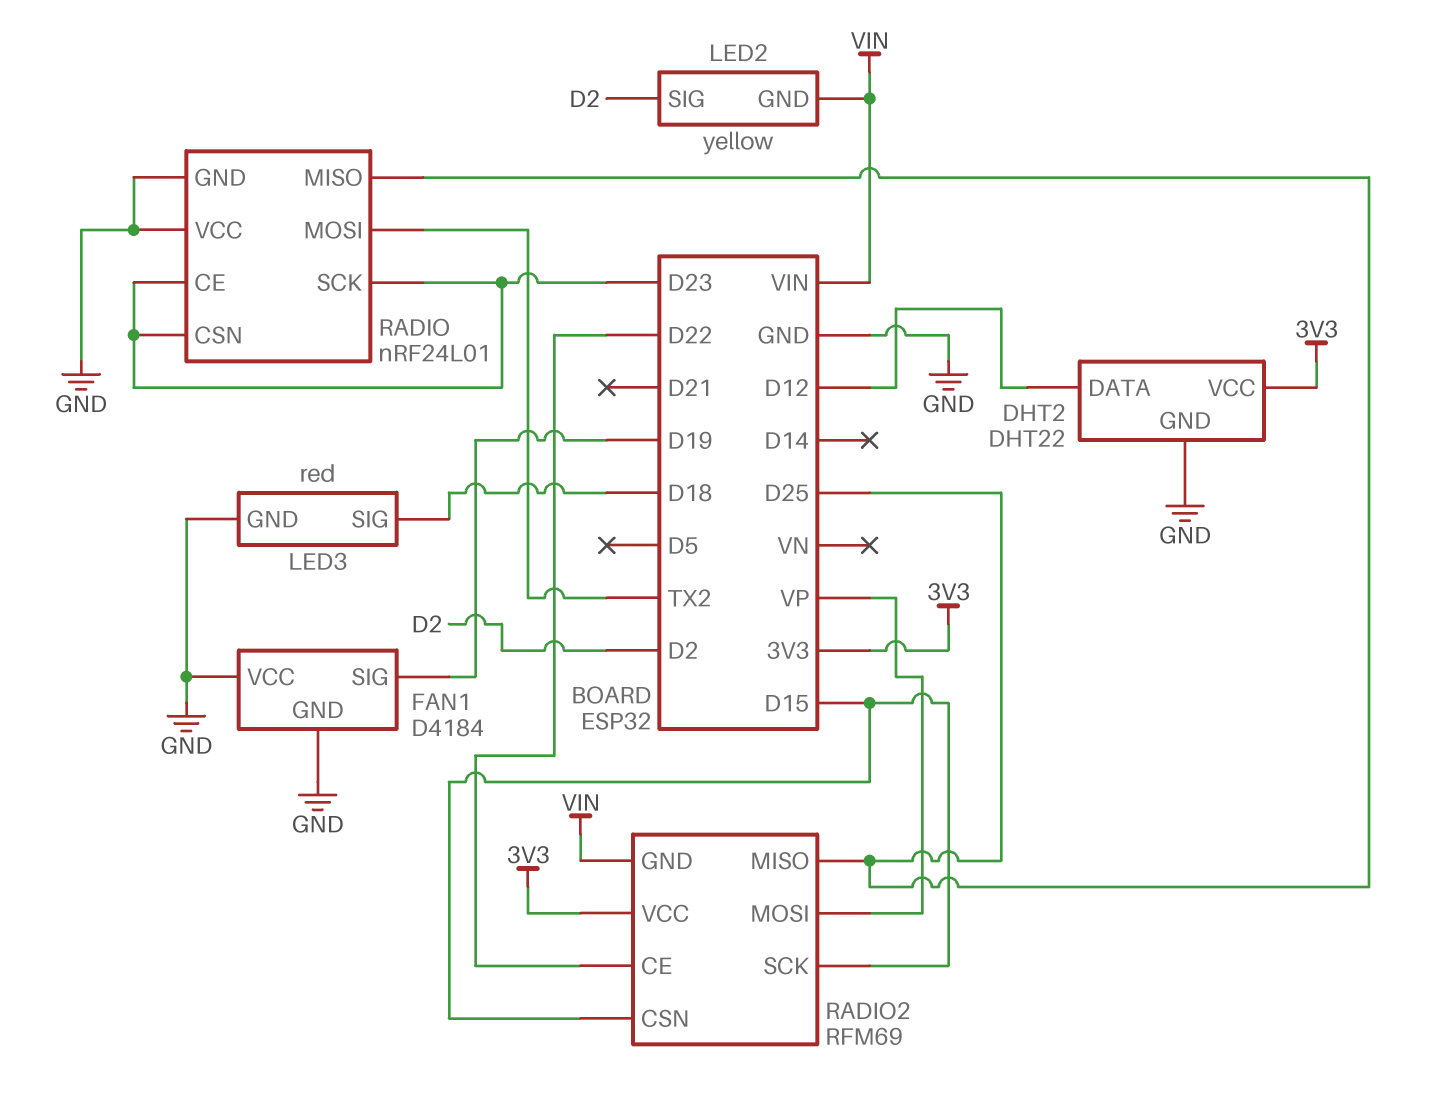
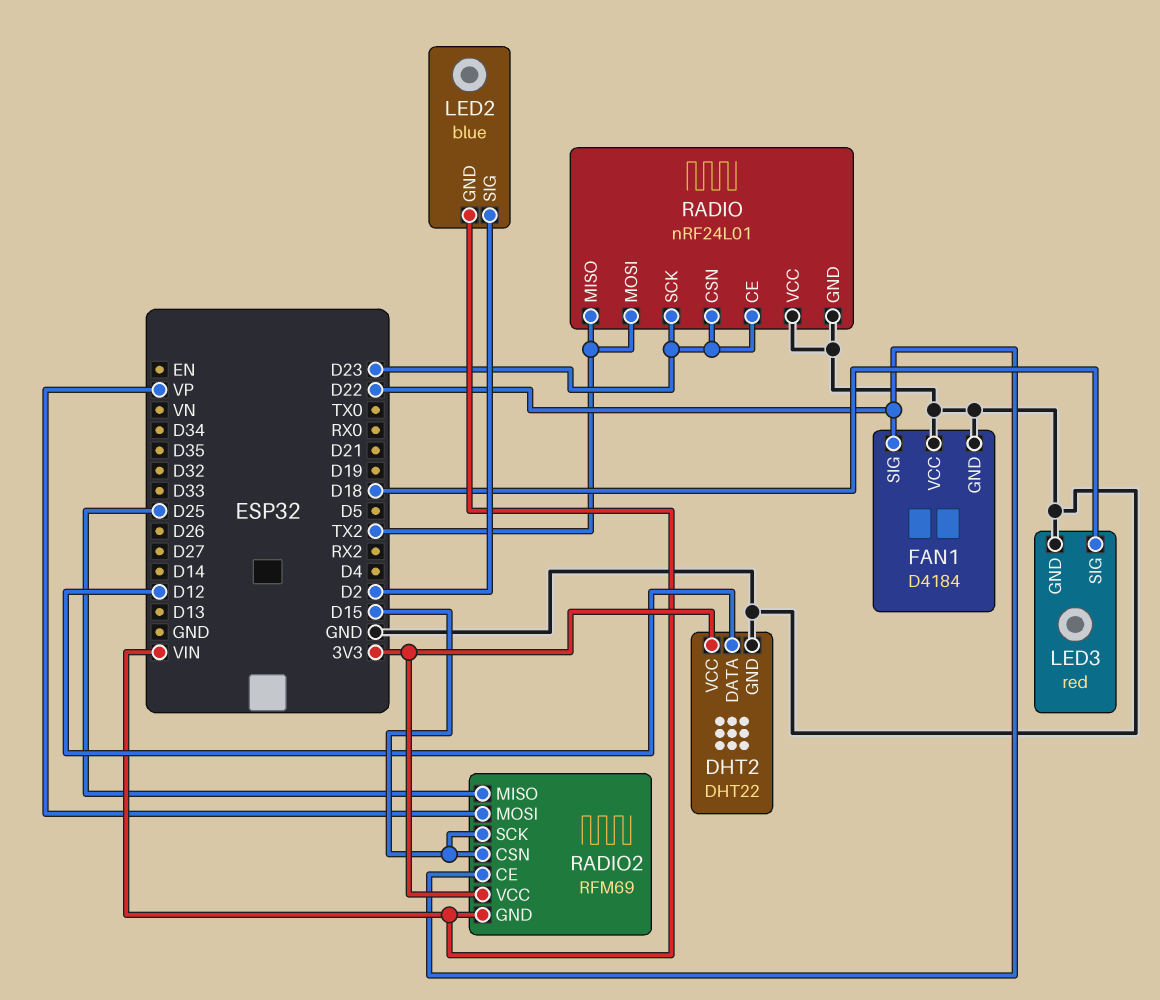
FAN1 pin SIG: D19 -> D22
LED2: yellow -> blue
RADIO pin MISO: D25 -> TX2

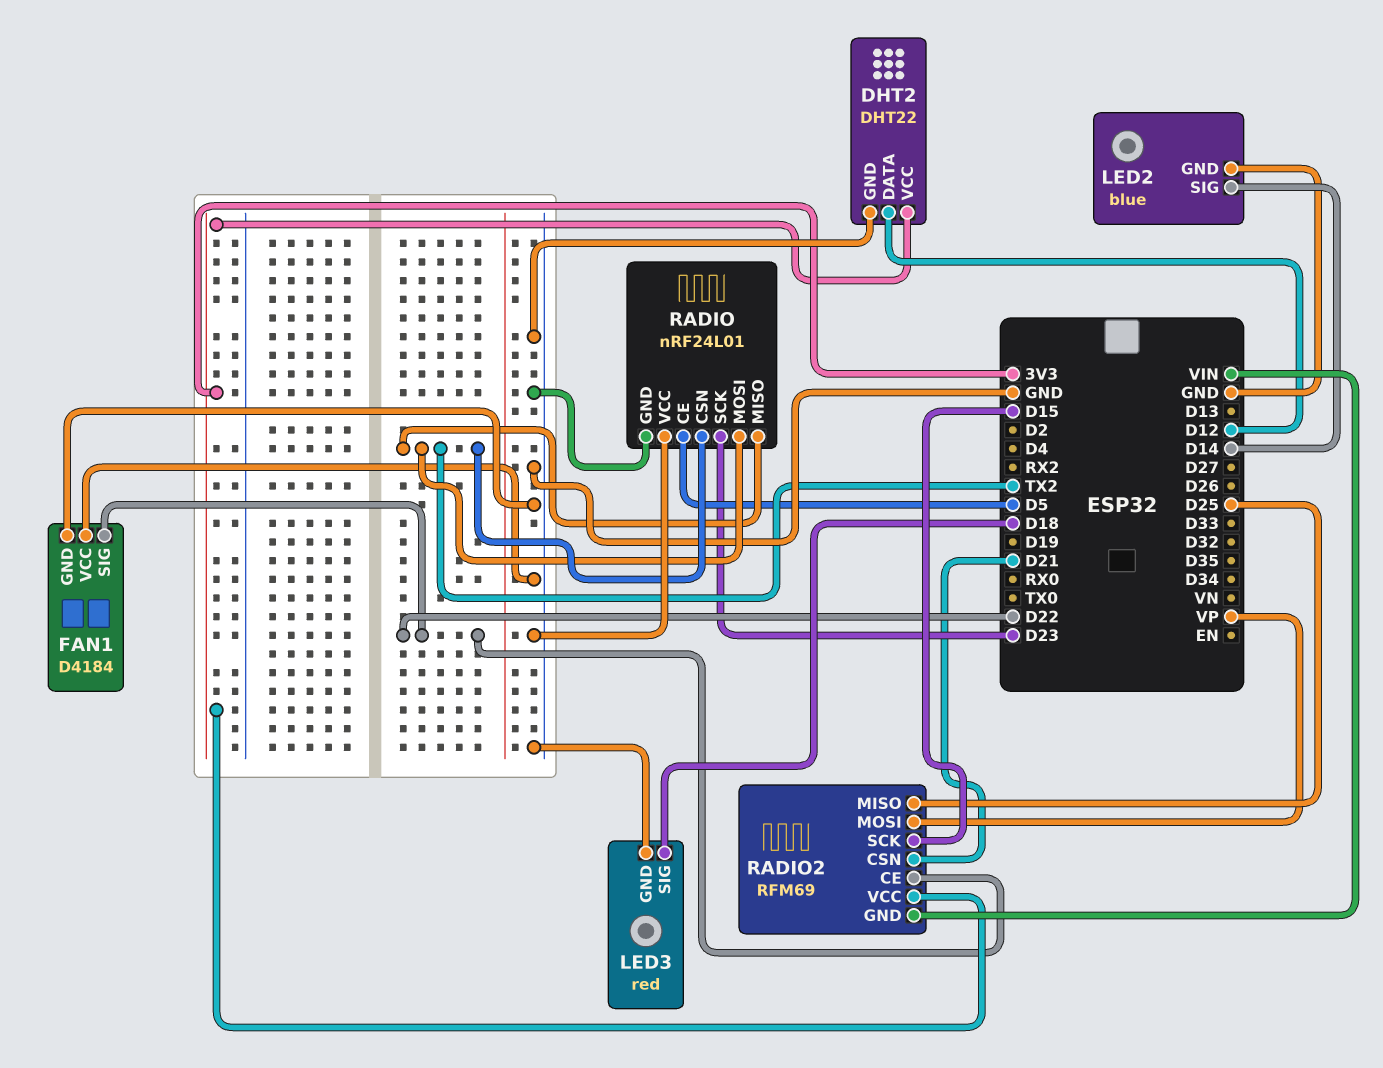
LED2 pin GND: VIN -> GND
LED2 pin SIG: D2 -> D14
RADIO pin CE: D23 -> D5
RADIO pin CSN: D23 -> TX2
RADIO2 pin CSN: D15 -> D21

